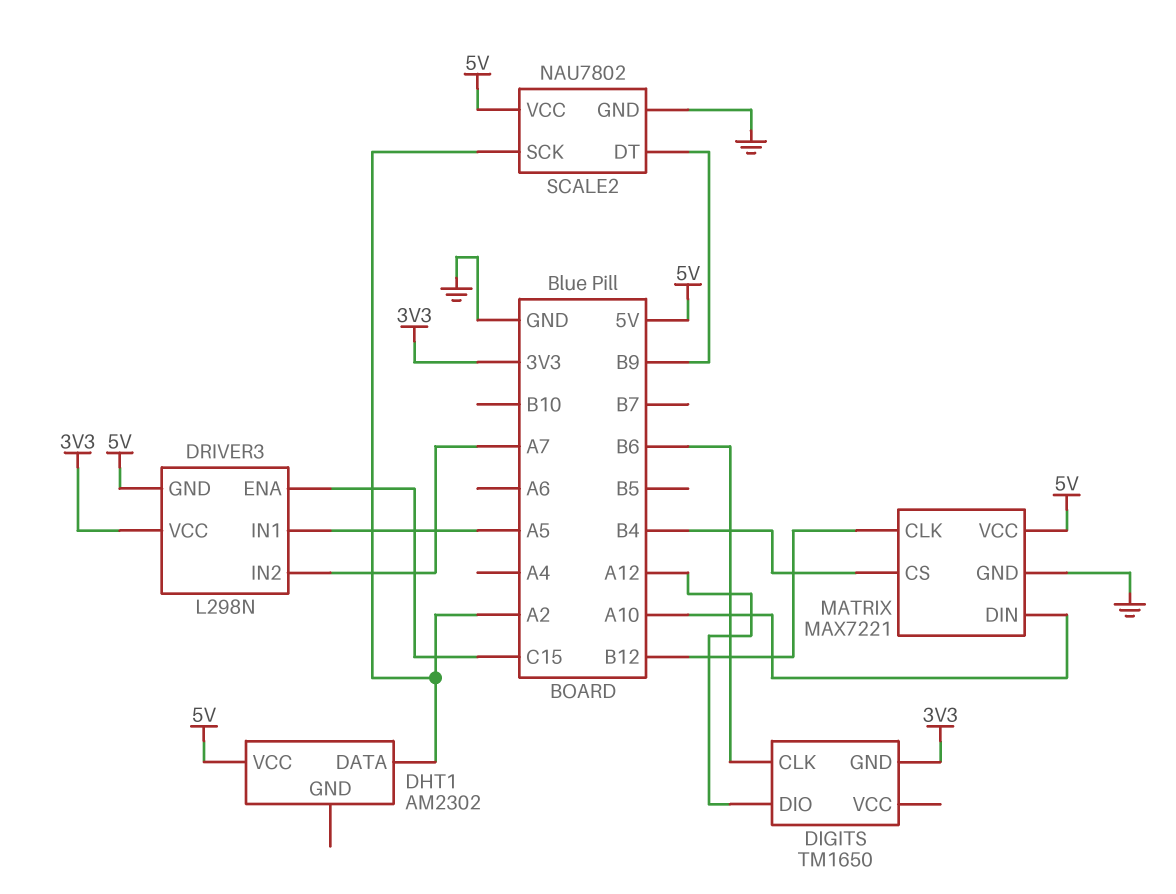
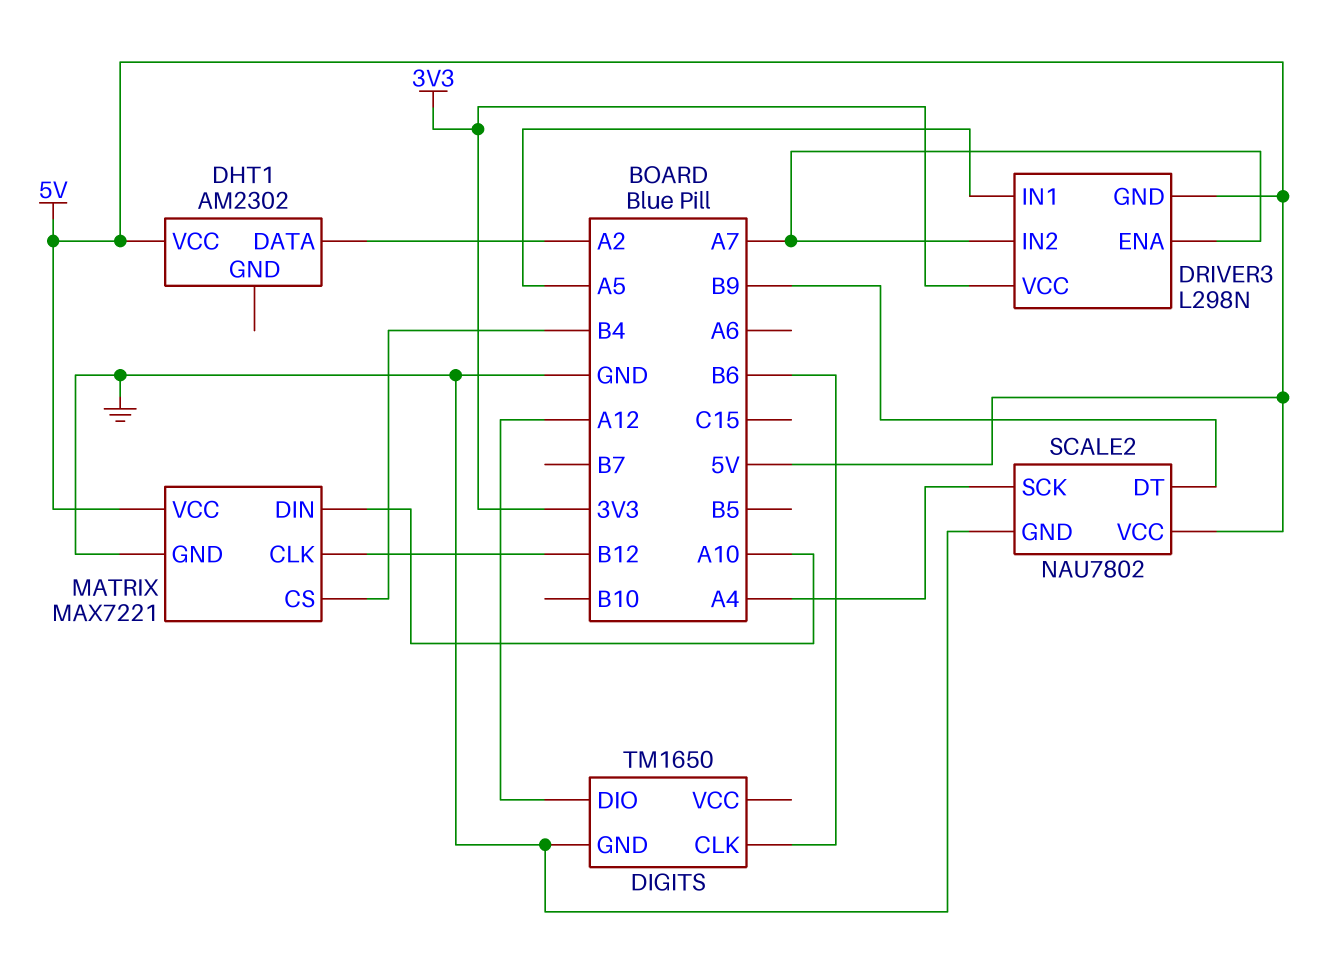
DIGITS pin GND: 3V3 -> GND
DRIVER3 pin ENA: C15 -> A7
SCALE2 pin SCK: A2 -> A4

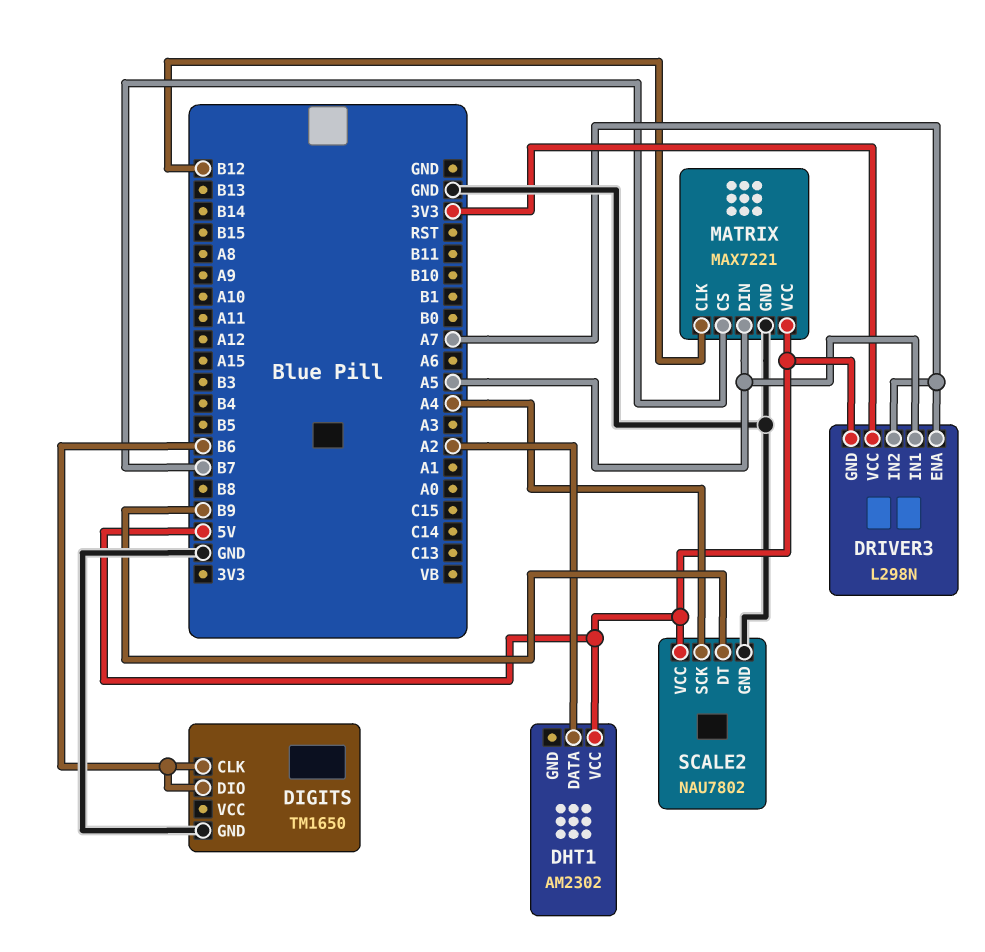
DIGITS pin DIO: A12 -> B6
MATRIX pin CS: B4 -> B7
MATRIX pin DIN: A10 -> A5

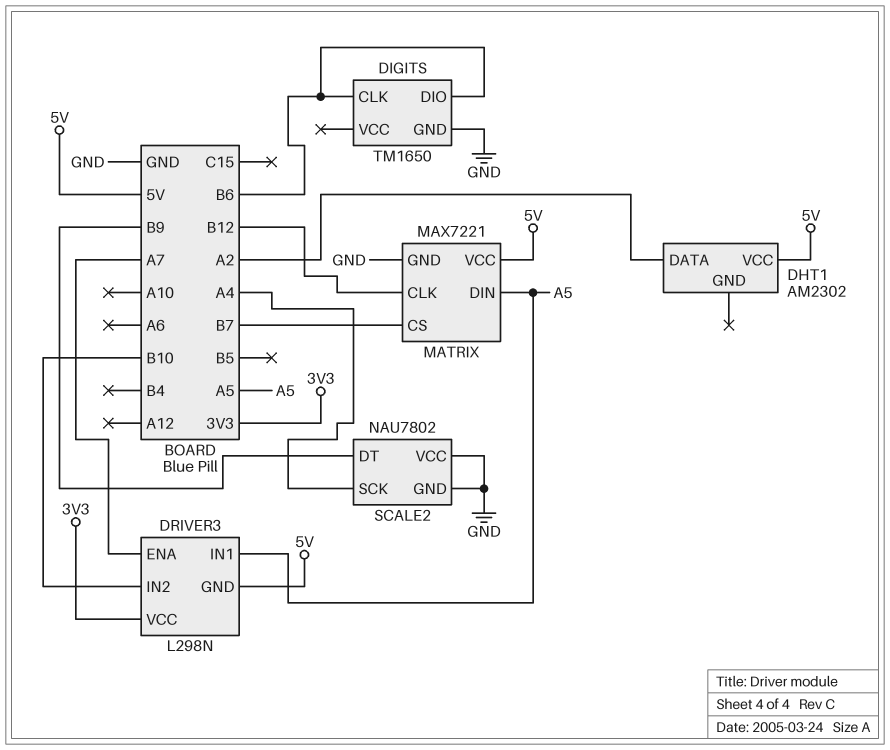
DRIVER3 pin IN2: A7 -> B10
SCALE2 pin VCC: 5V -> GND

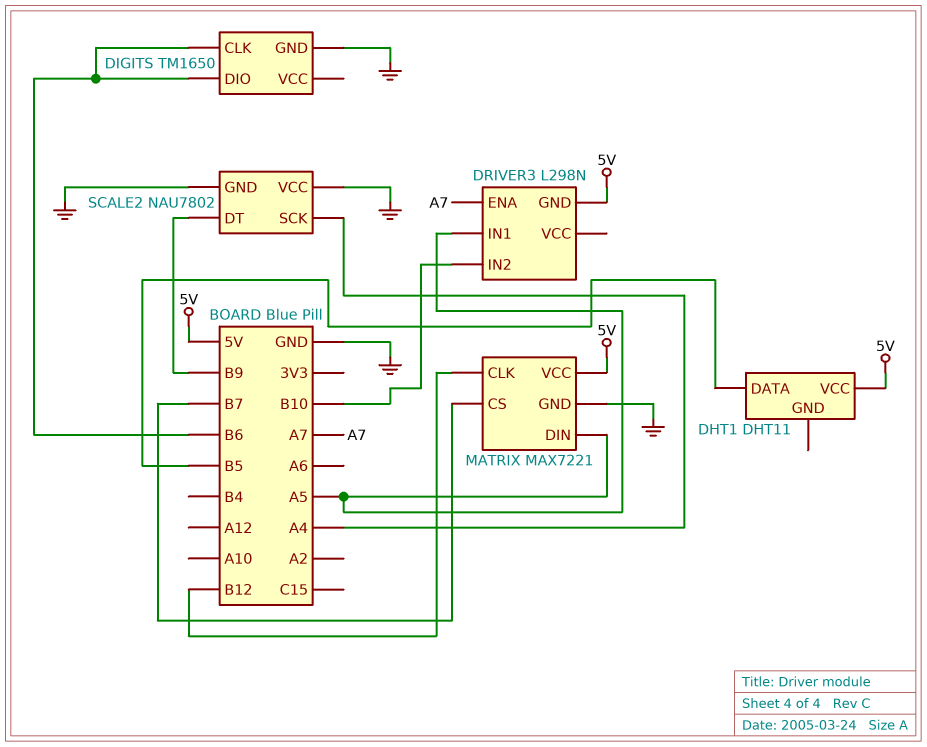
DHT1: AM2302 -> DHT11
DHT1 pin DATA: A2 -> B5
DRIVER3 pin VCC: 3V3 -> none

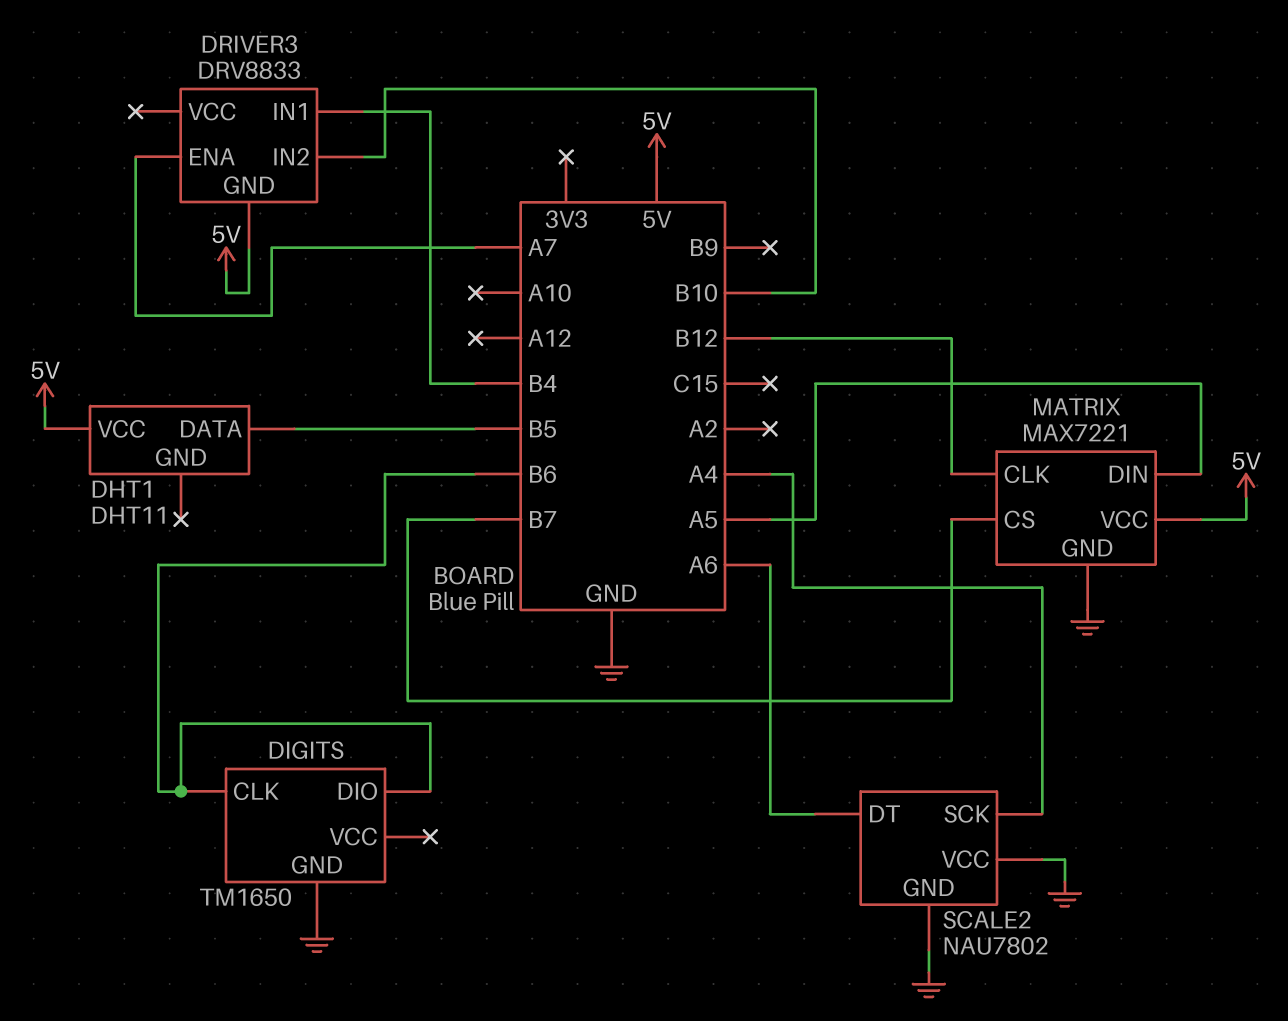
DRIVER3: L298N -> DRV8833
DRIVER3 pin IN1: A5 -> B4
SCALE2 pin DT: B9 -> A6

